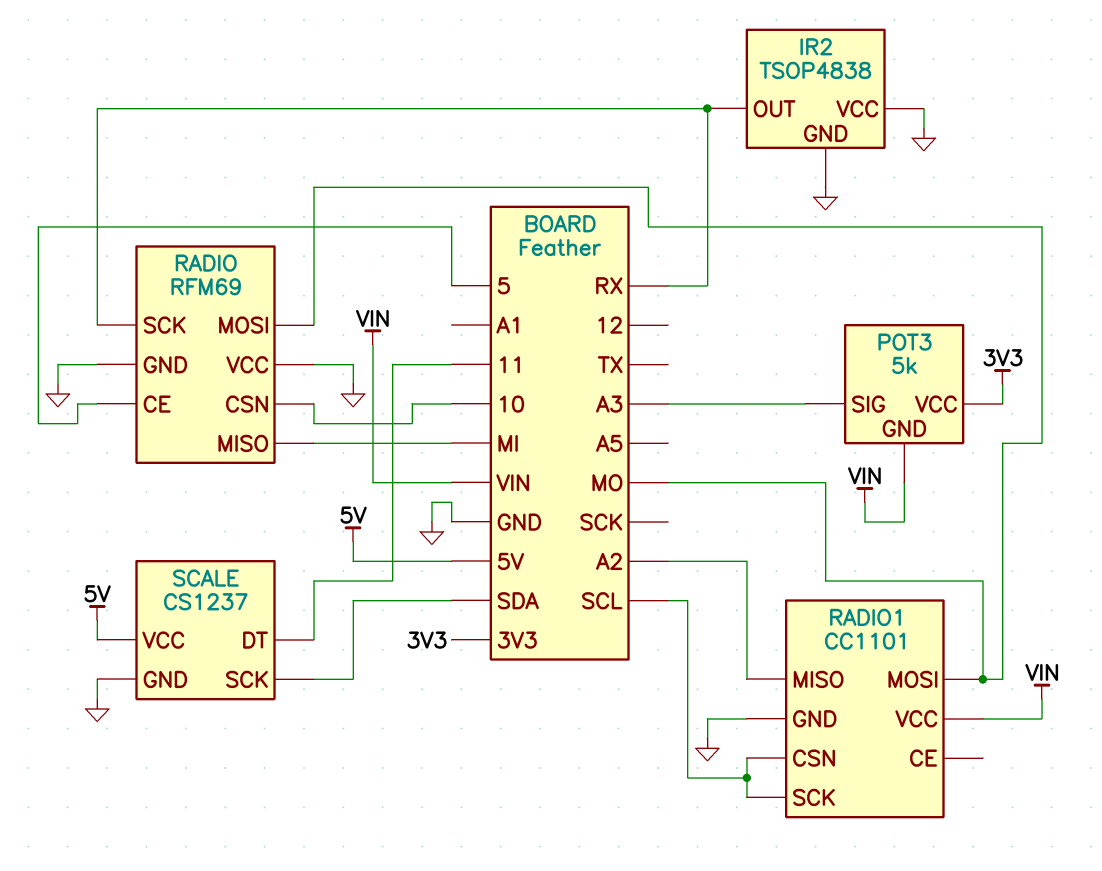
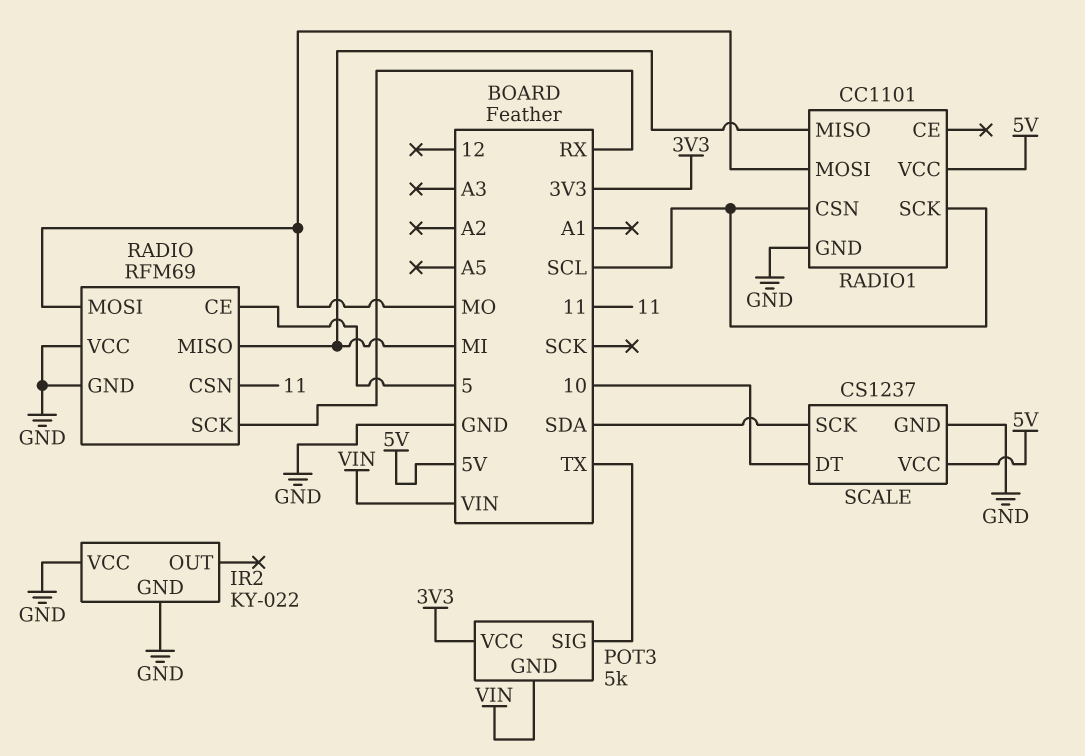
IR2: TSOP4838 -> KY-022
IR2 pin OUT: RX -> none
POT3 pin SIG: A3 -> TX
RADIO pin CSN: 10 -> 11
RADIO1 pin MISO: A2 -> MI
RADIO1 pin VCC: VIN -> 5V
SCALE pin DT: 11 -> 10

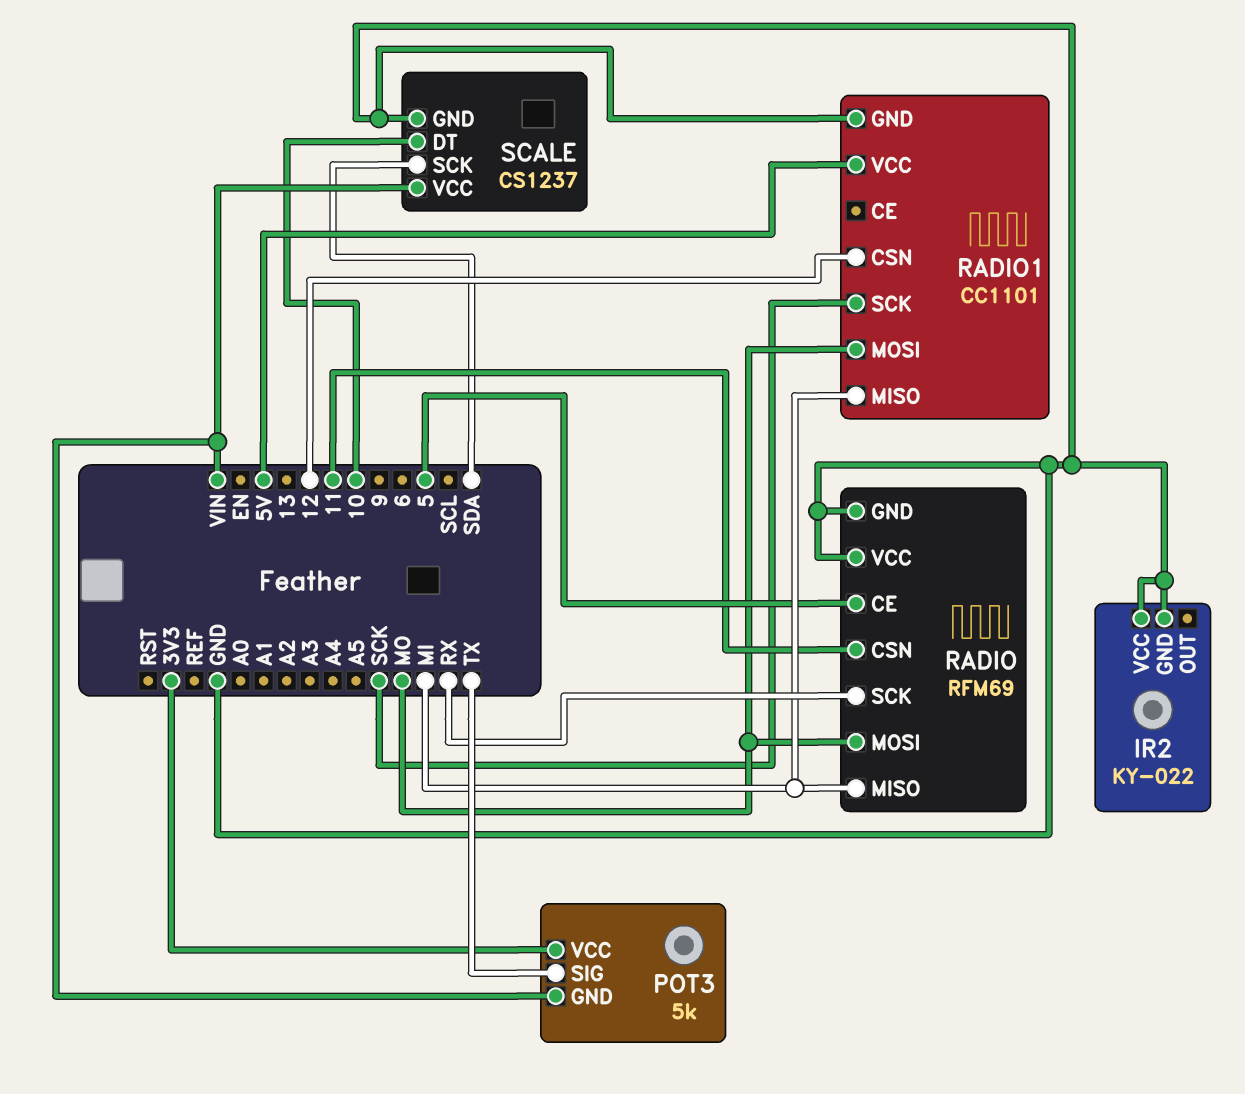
RADIO1 pin CSN: SCL -> 12
RADIO1 pin SCK: SCL -> SCK
SCALE pin VCC: 5V -> VIN

